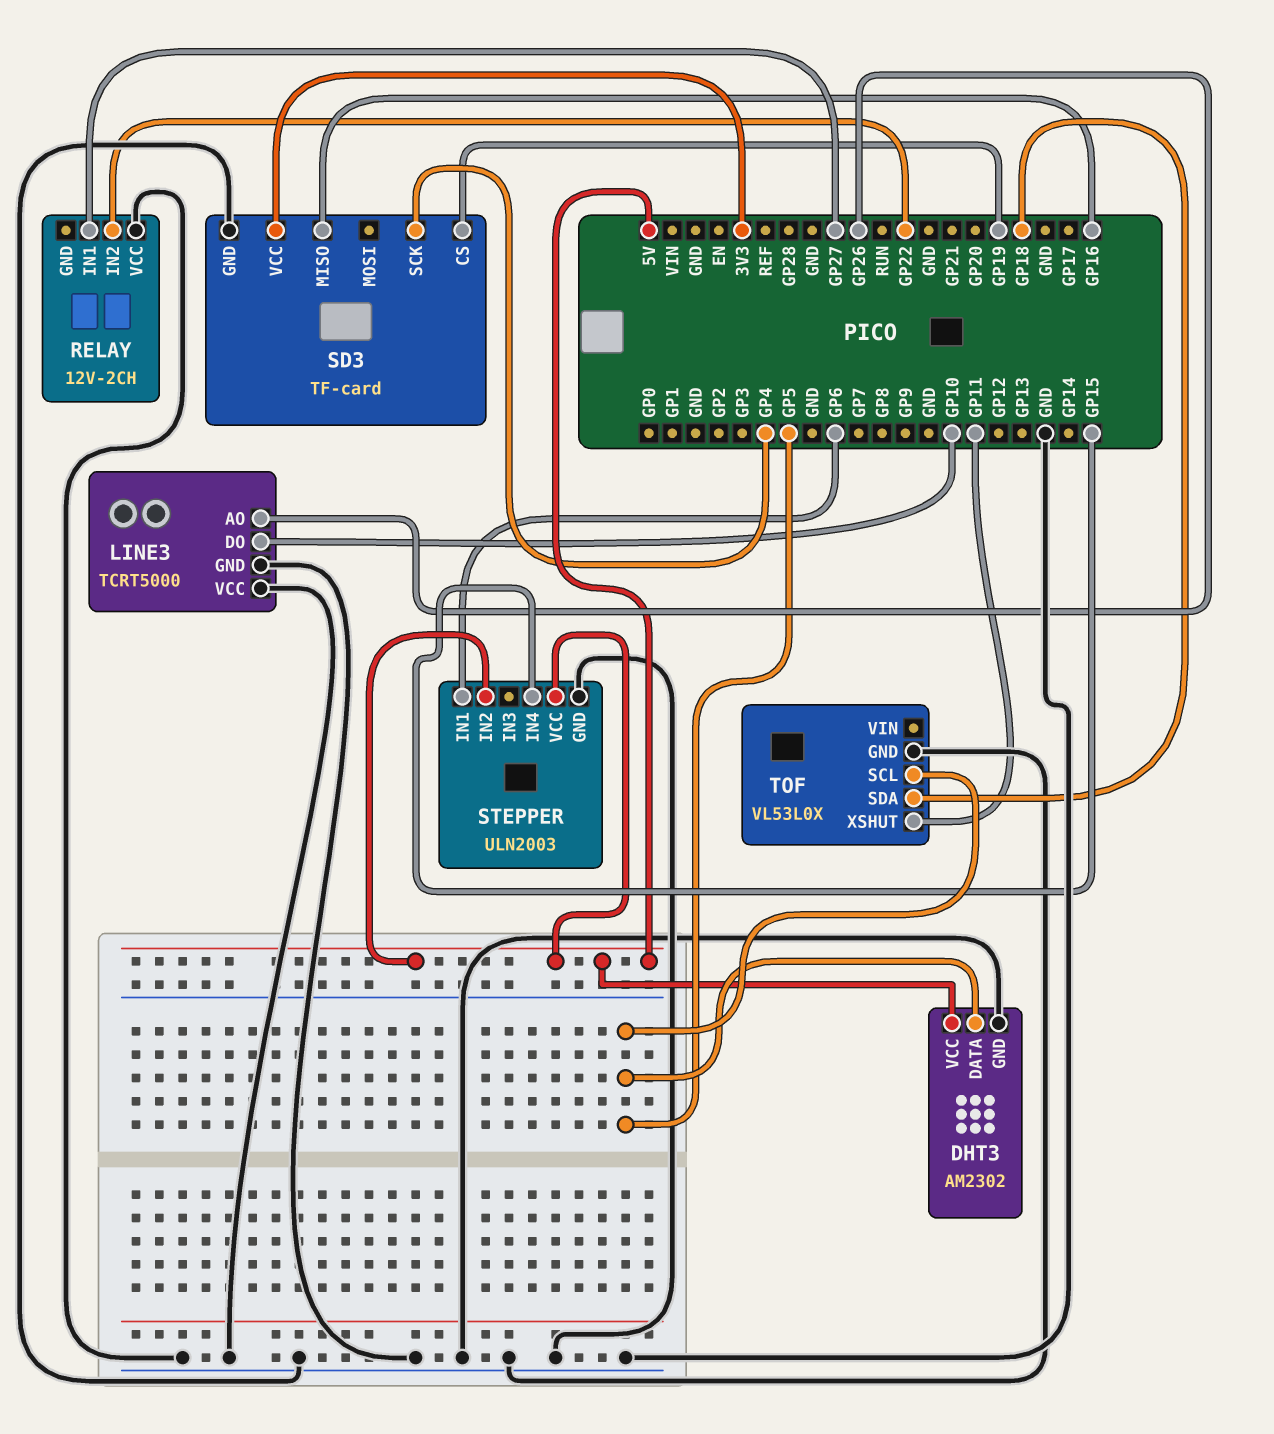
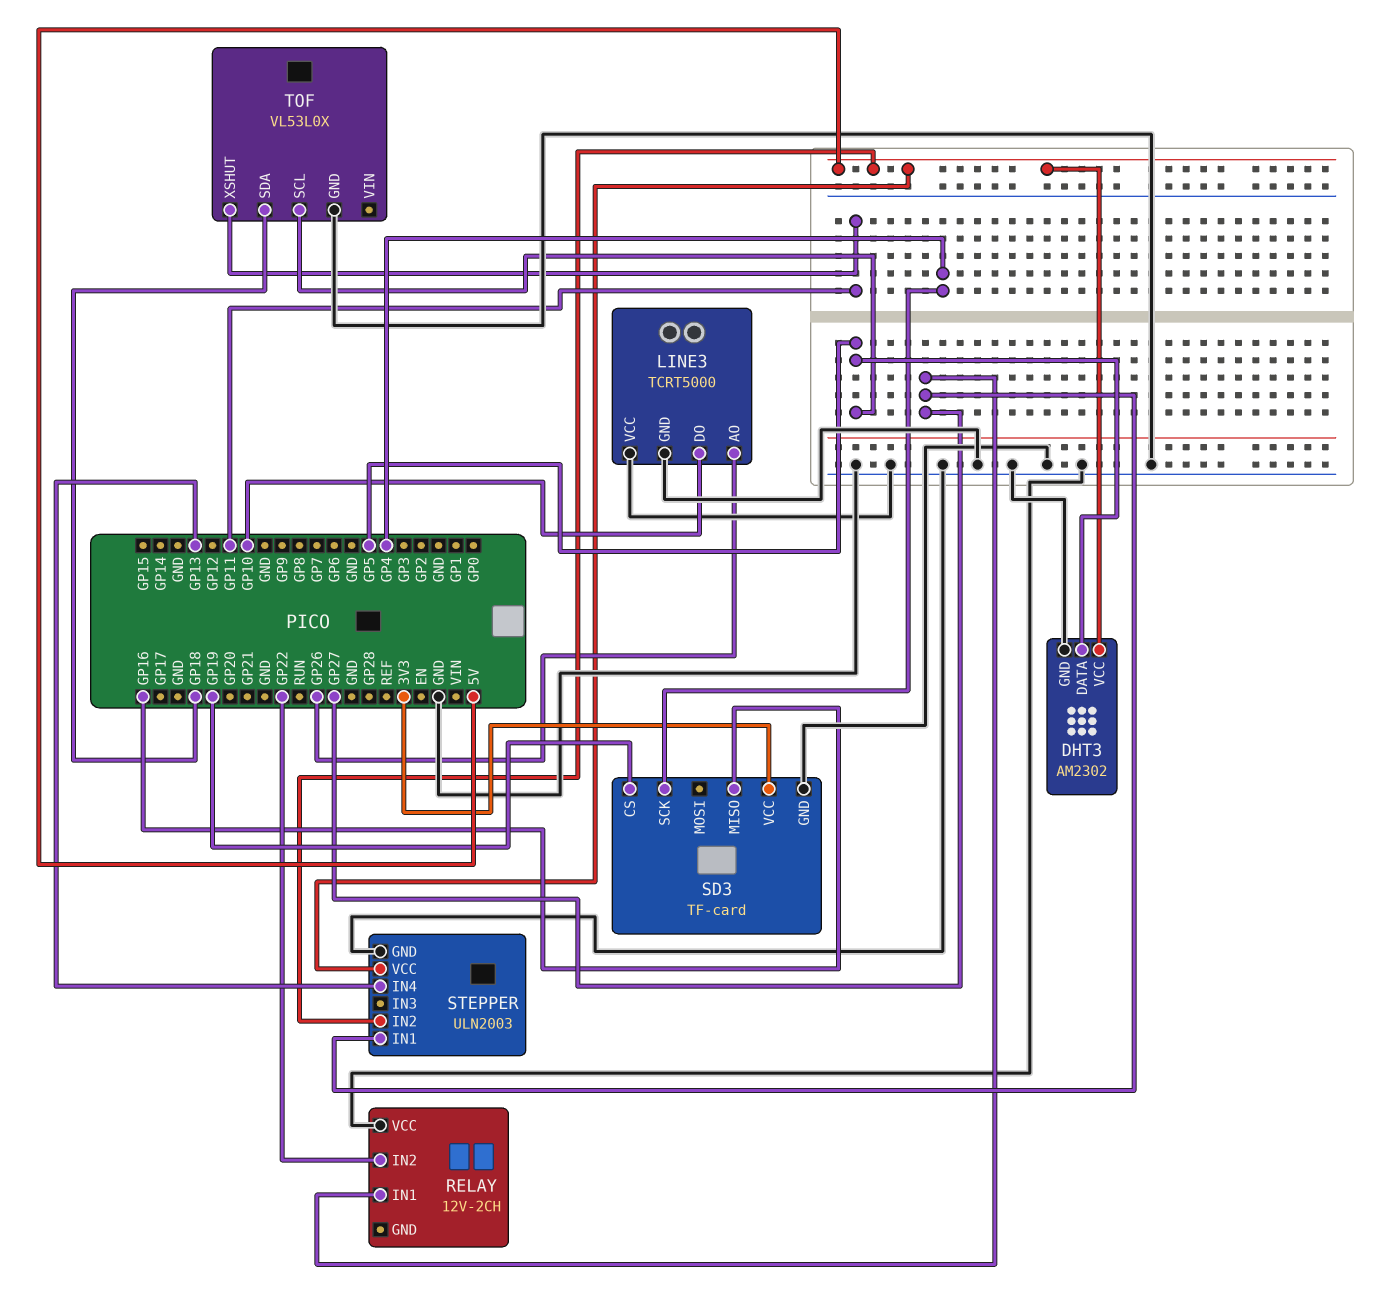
STEPPER pin IN1: GP6 -> GP27
STEPPER pin IN4: GP15 -> GP13

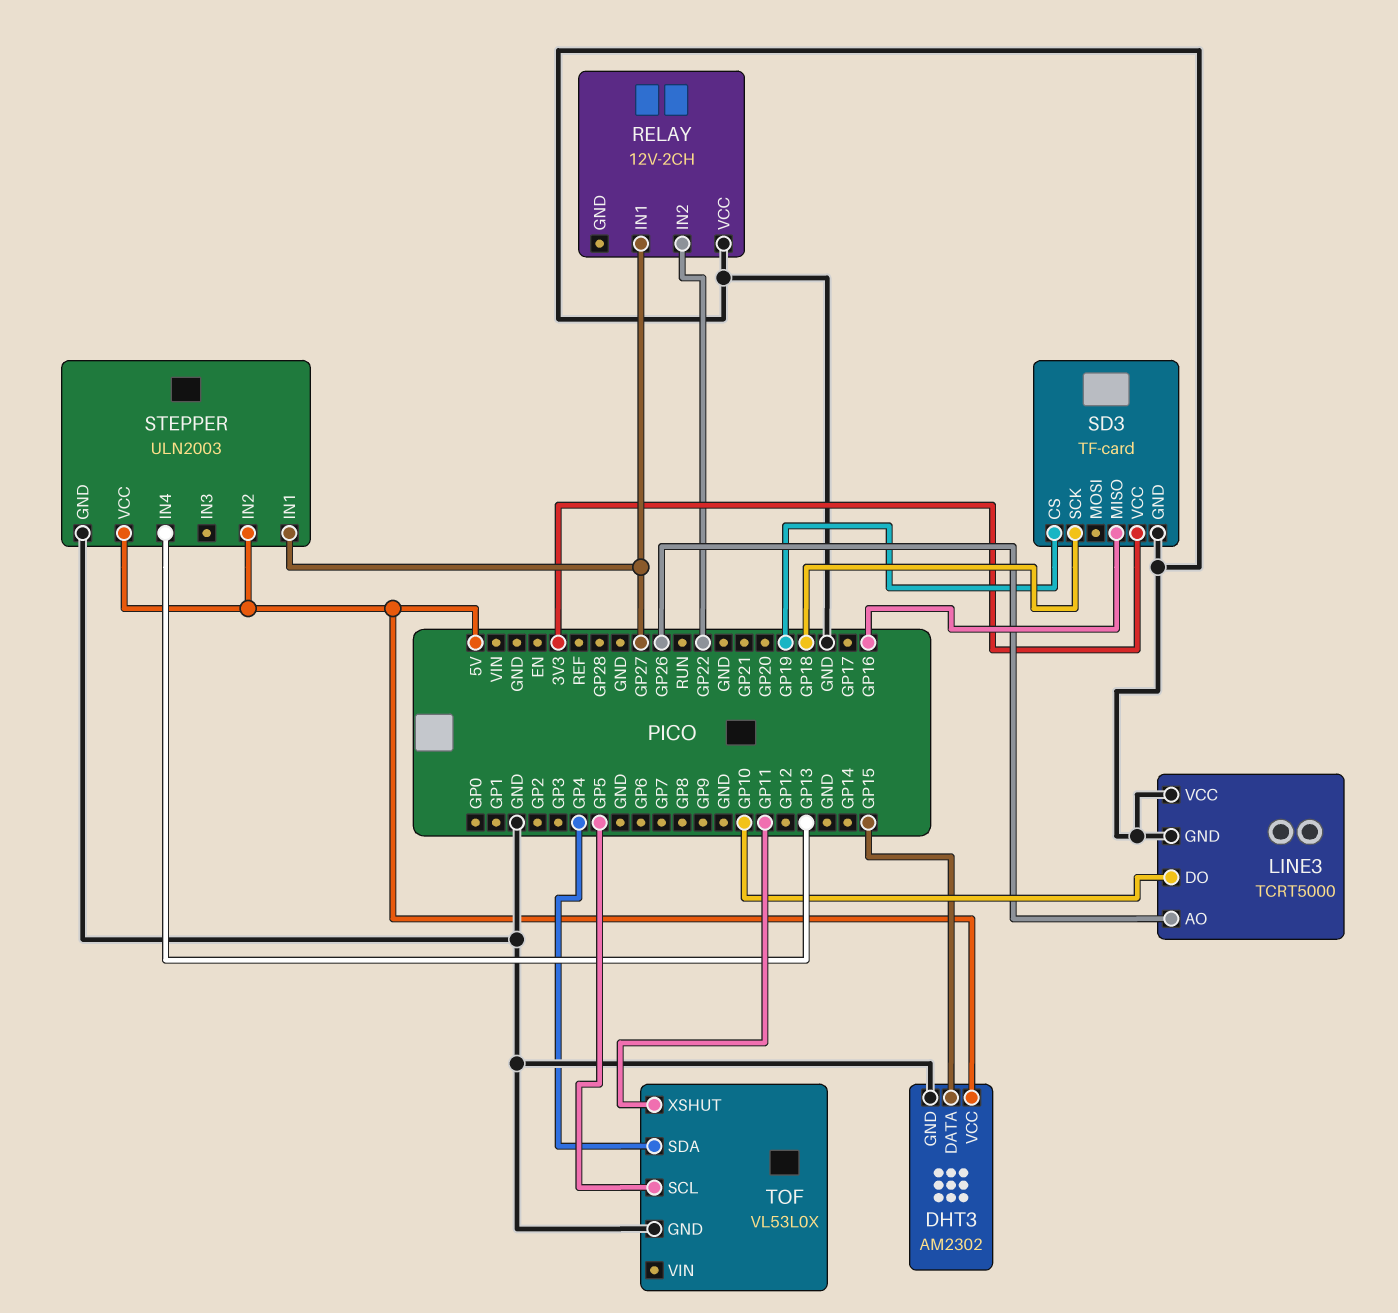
DHT3 pin DATA: GP5 -> GP15
SD3 pin SCK: GP4 -> GP18
TOF pin SDA: GP18 -> GP4

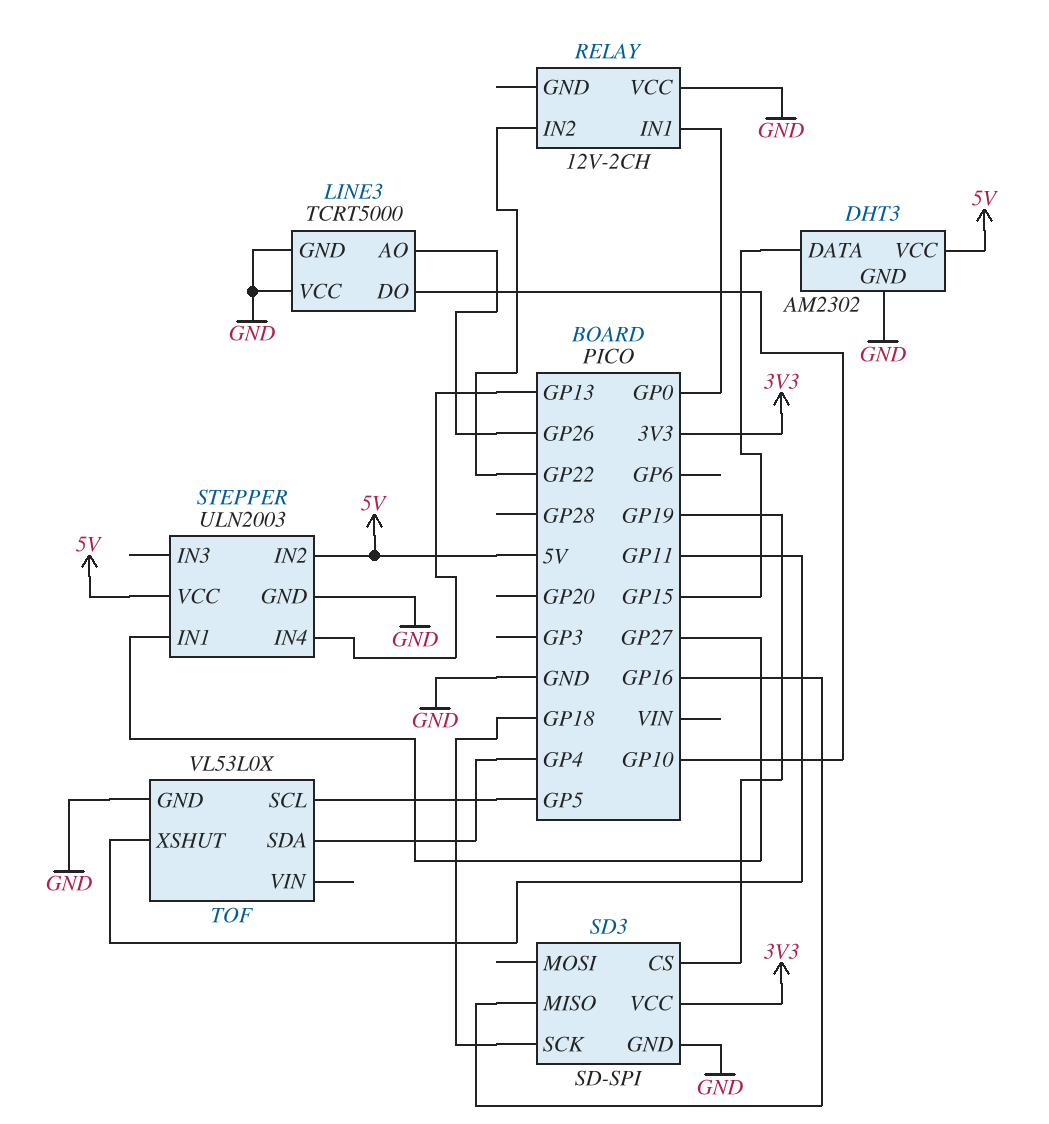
RELAY pin IN1: GP27 -> GP0
SD3: TF-card -> SD-SPI

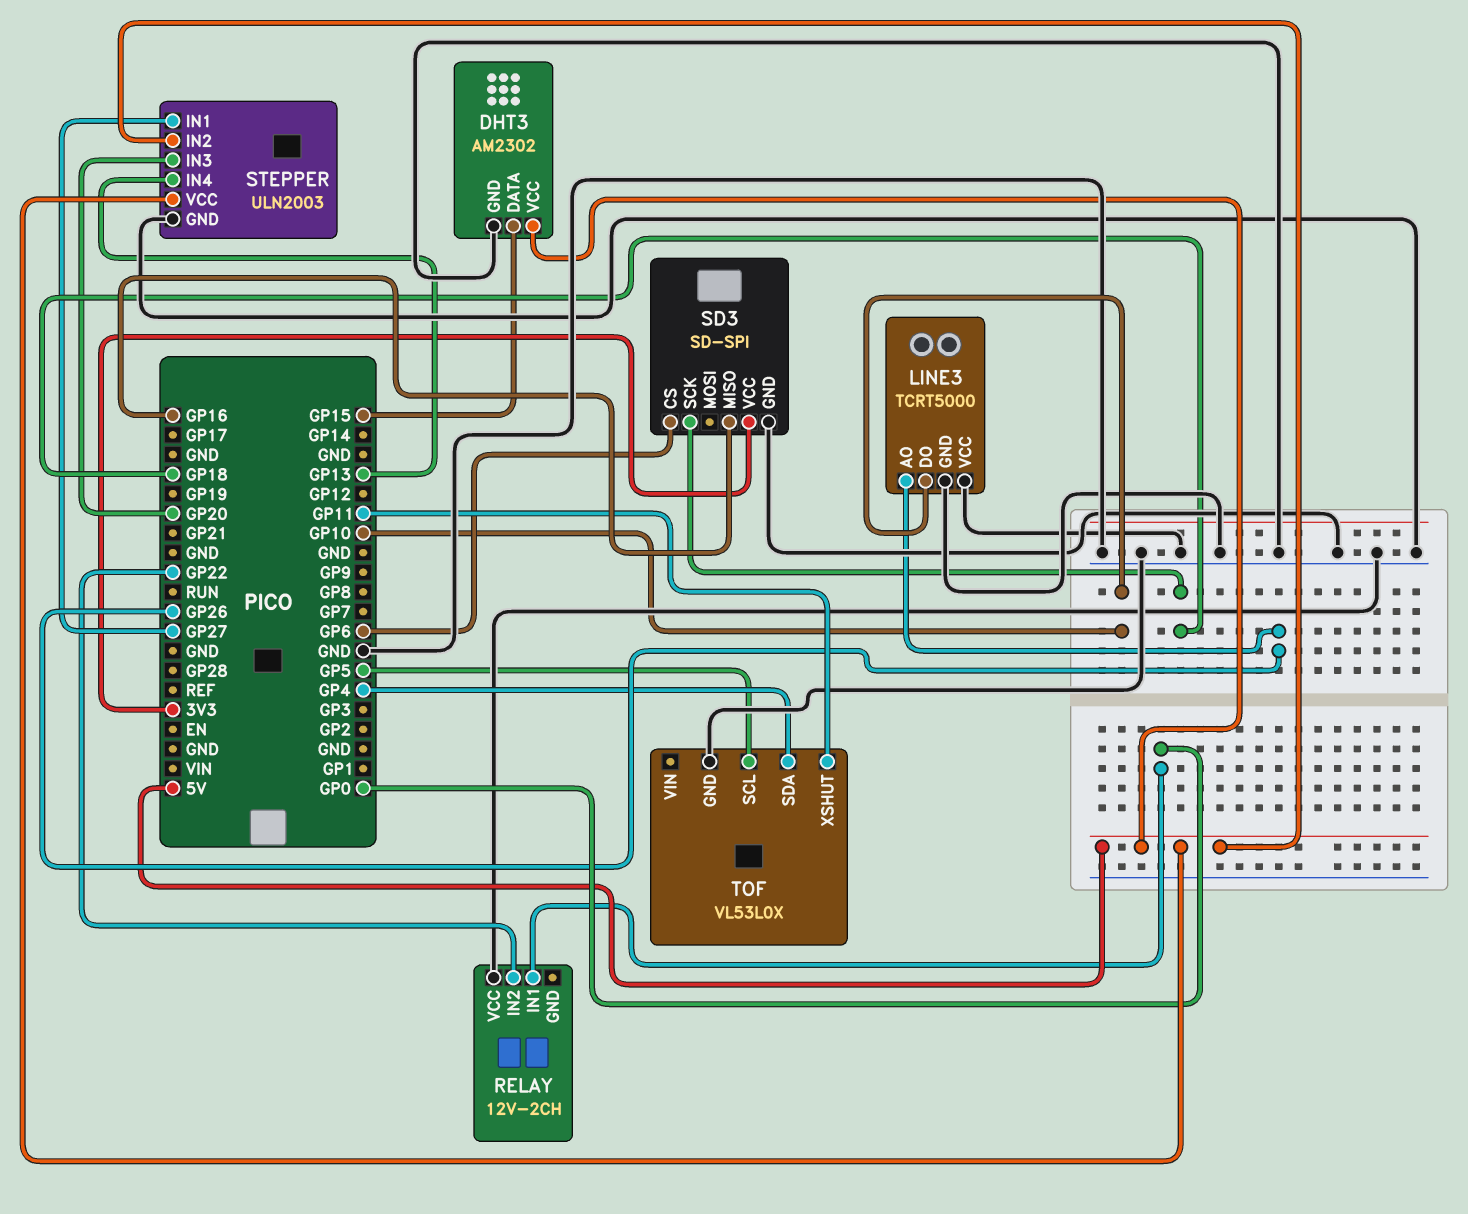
SD3 pin CS: GP19 -> GP6
STEPPER pin IN3: none -> GP20

